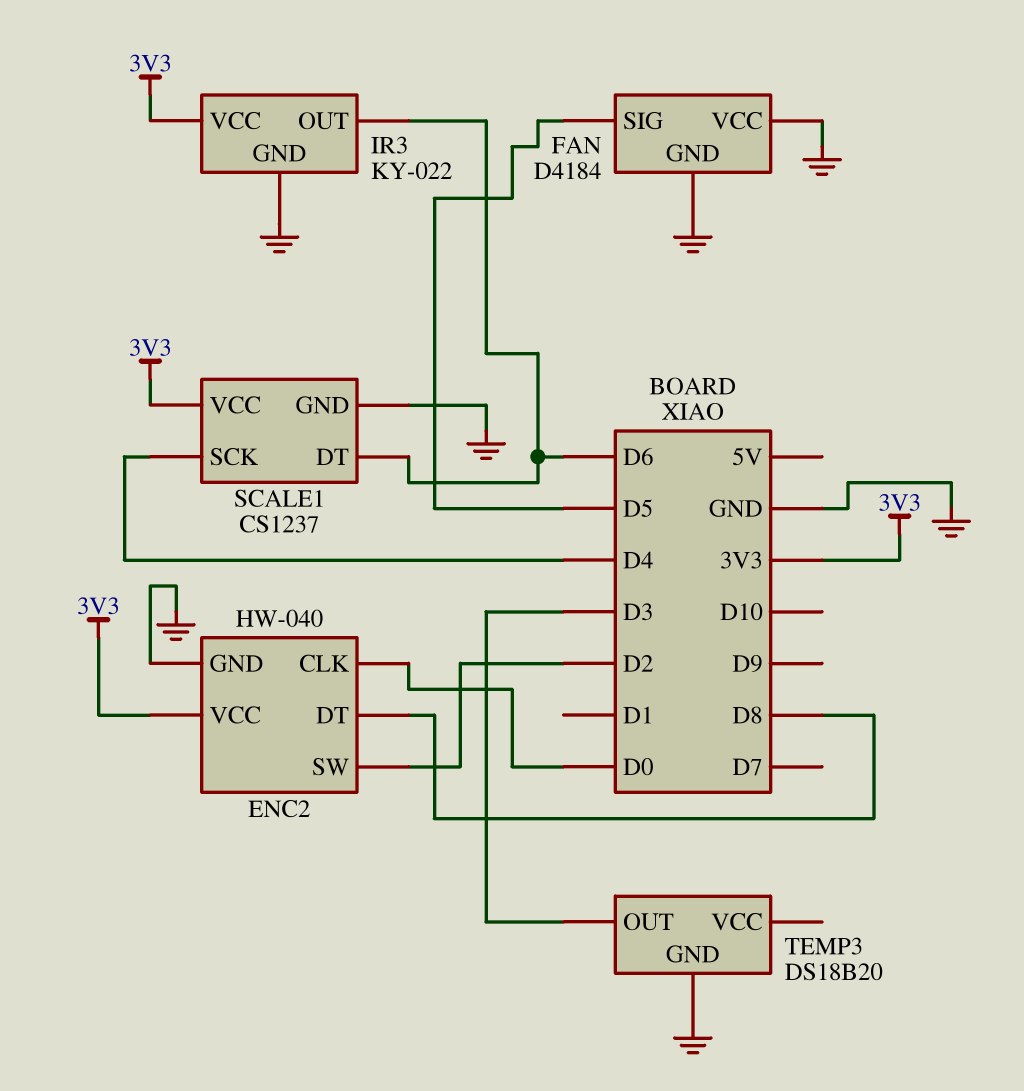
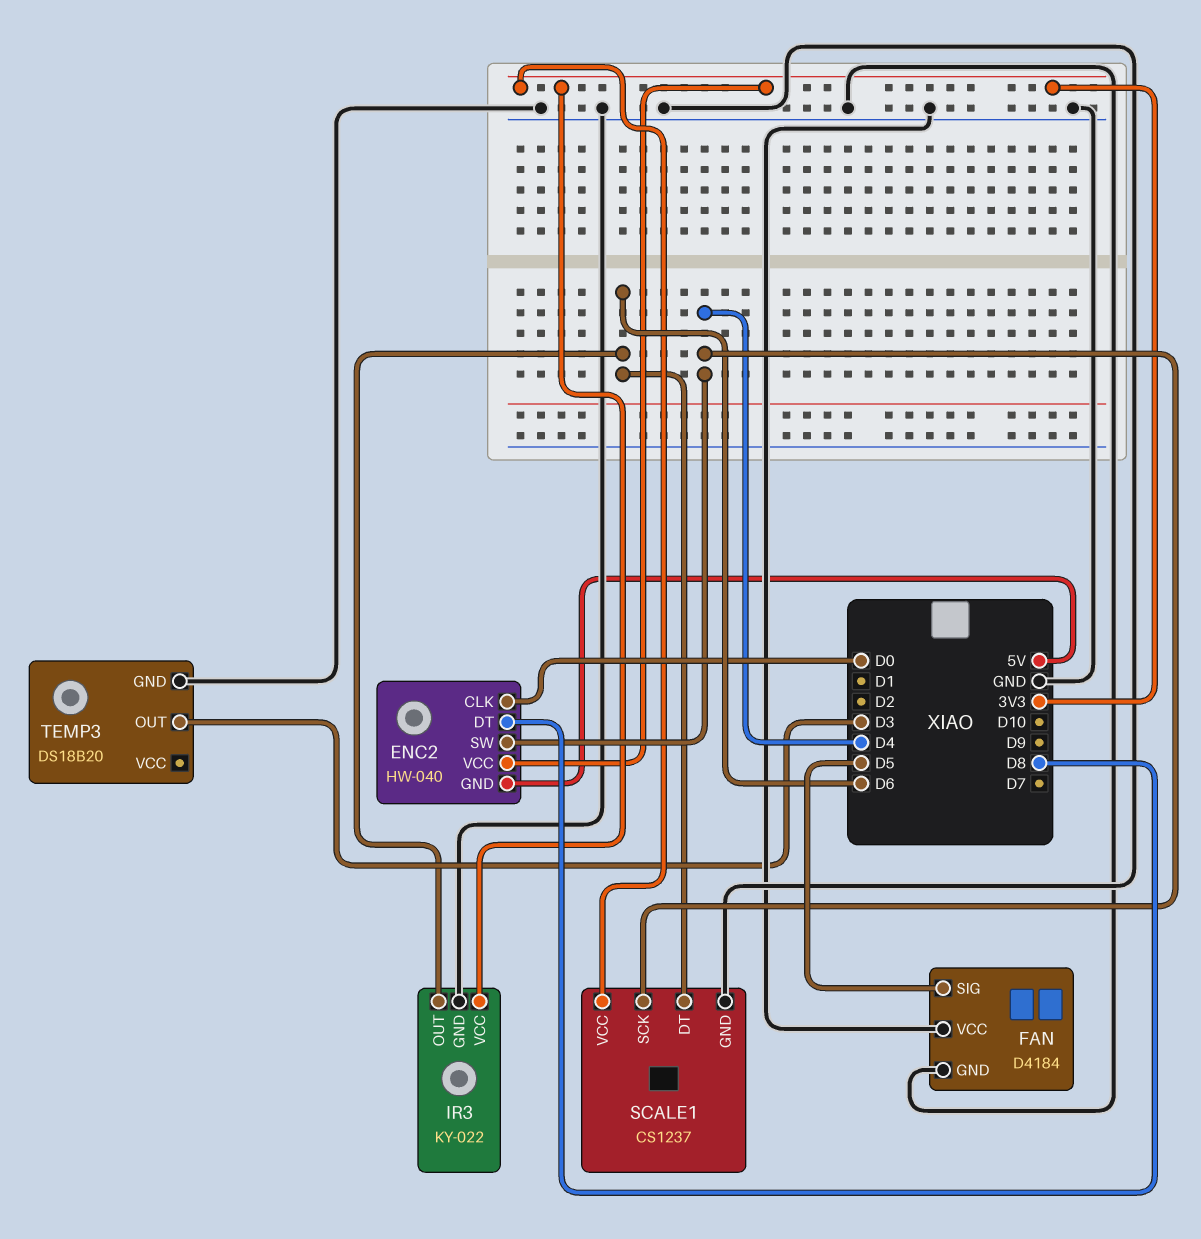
ENC2 pin GND: GND -> 5V
ENC2 pin SW: D2 -> D4

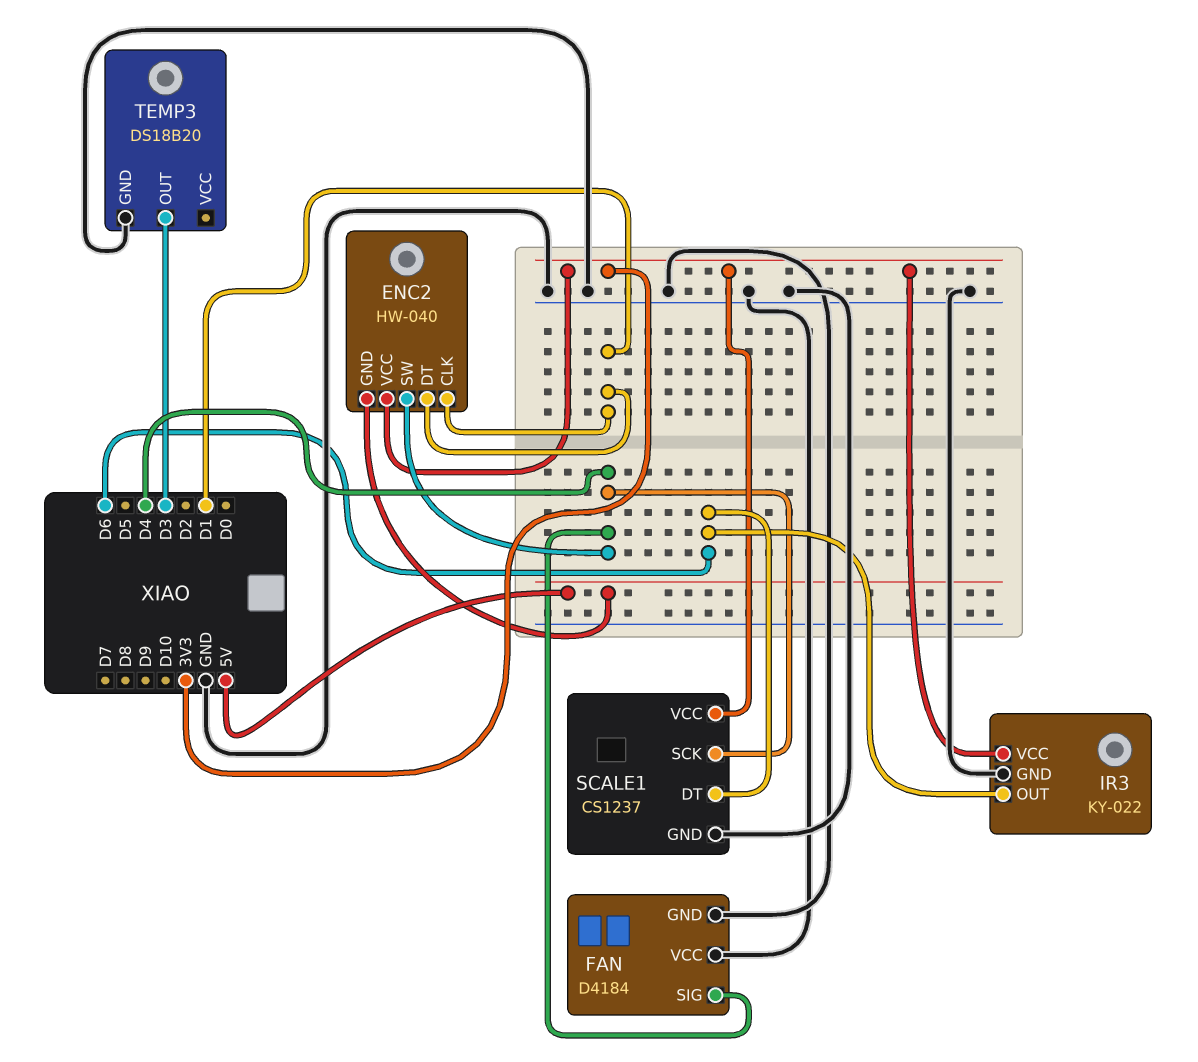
ENC2 pin CLK: D0 -> D1
ENC2 pin DT: D8 -> D1
FAN pin SIG: D5 -> D4

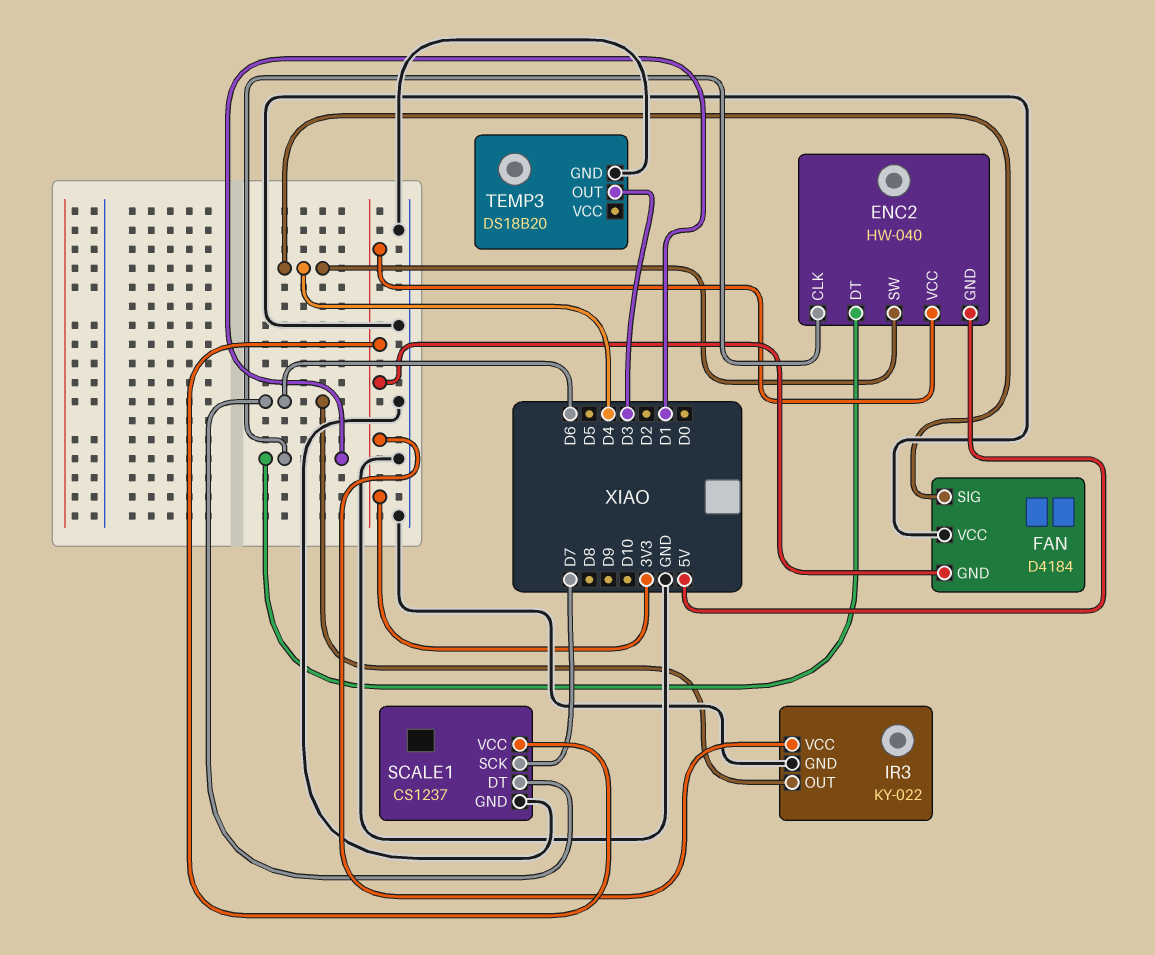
FAN pin GND: GND -> 3V3
SCALE1 pin SCK: D4 -> D7

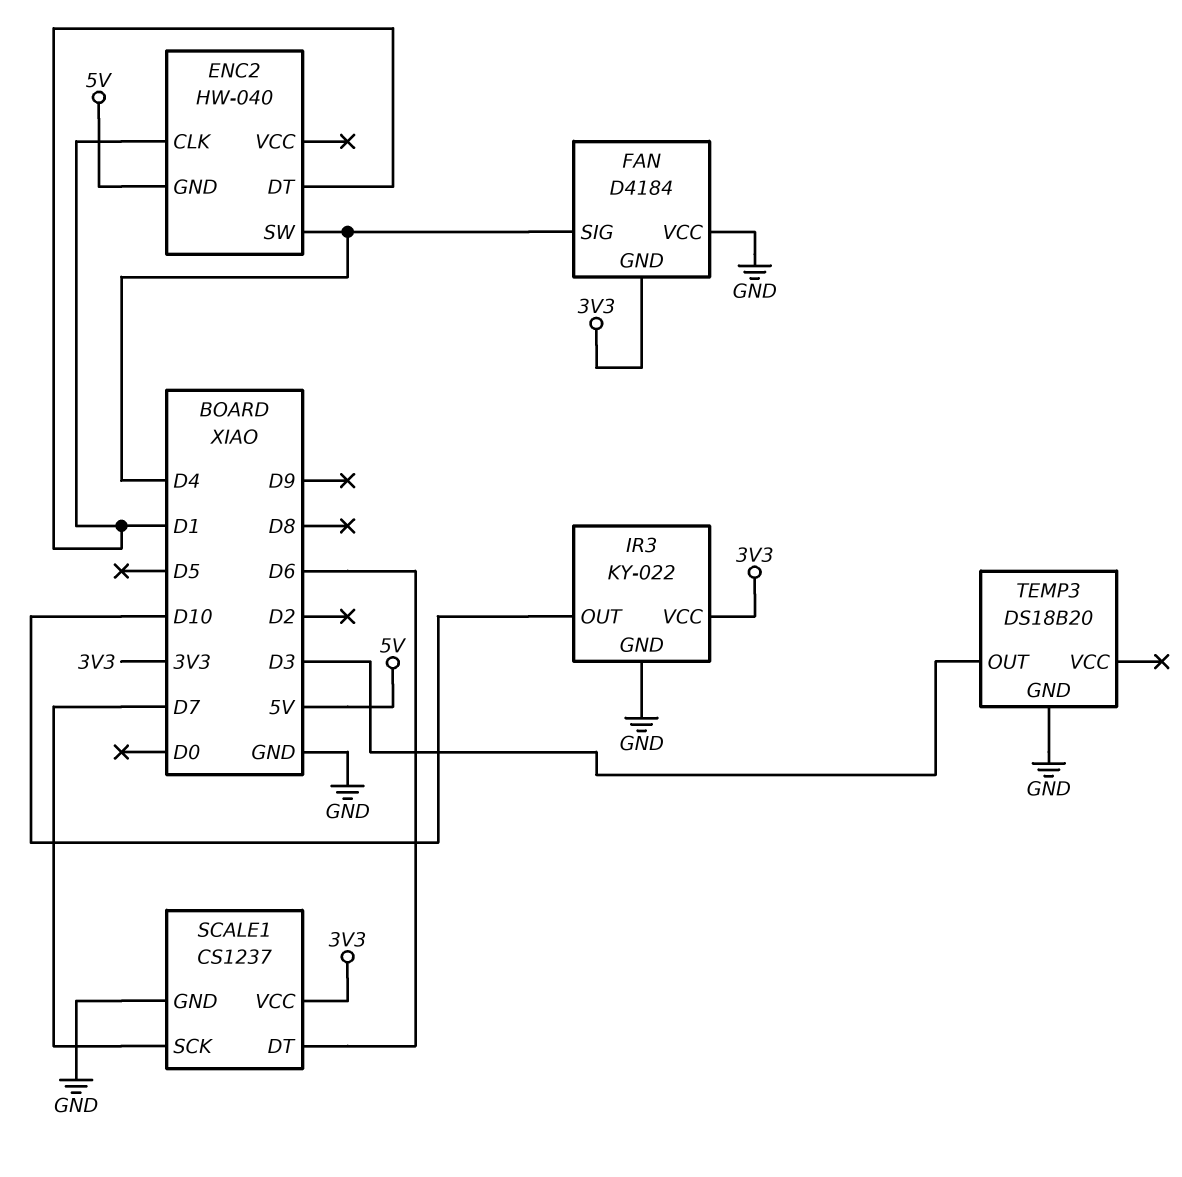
ENC2 pin VCC: 3V3 -> none
IR3 pin OUT: D6 -> D10

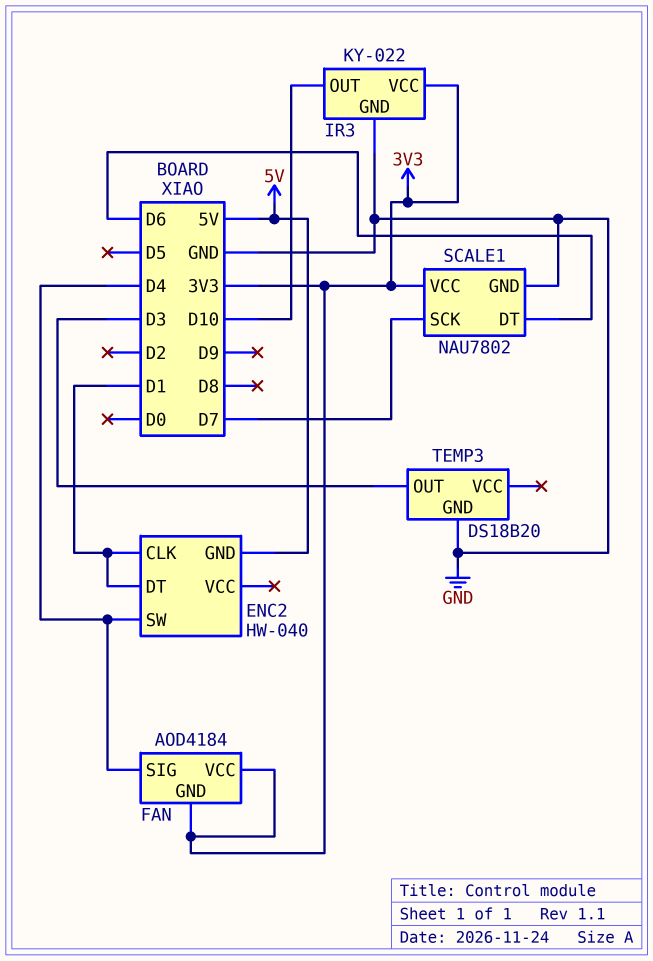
FAN: D4184 -> AOD4184
FAN pin VCC: GND -> 3V3
SCALE1: CS1237 -> NAU7802

